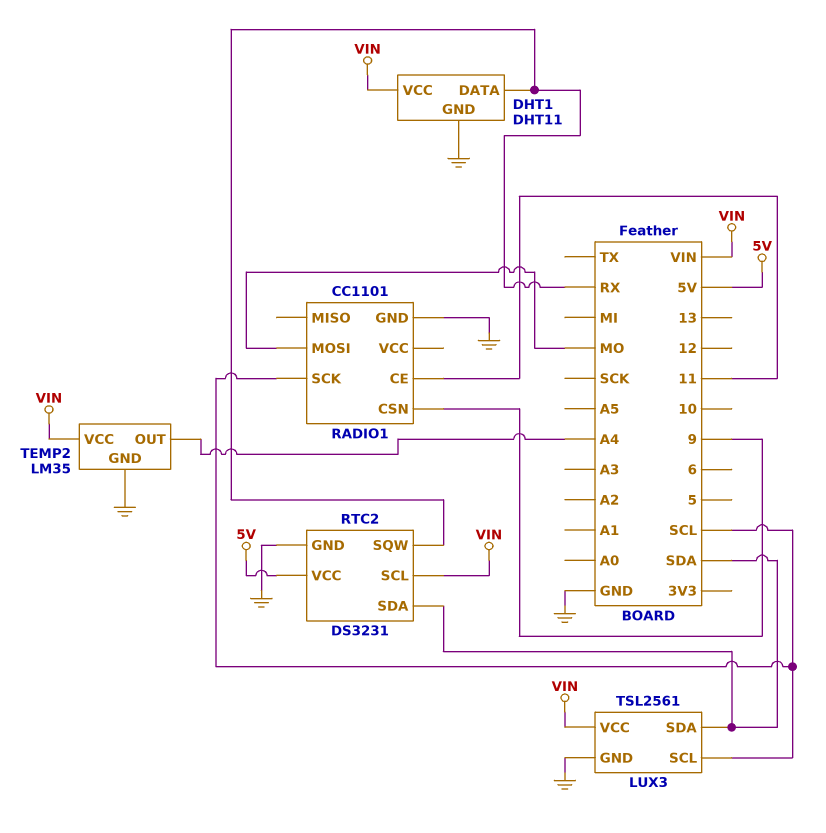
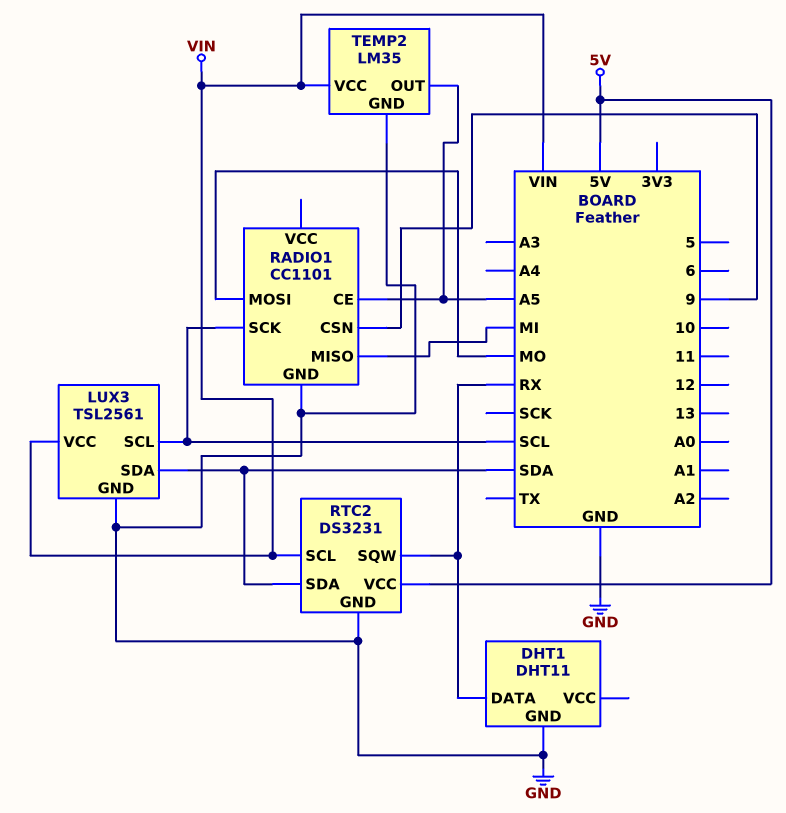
DHT1 pin VCC: VIN -> none
RADIO1 pin CE: 11 -> A5
RADIO1 pin MISO: none -> MI
TEMP2 pin OUT: A4 -> A5

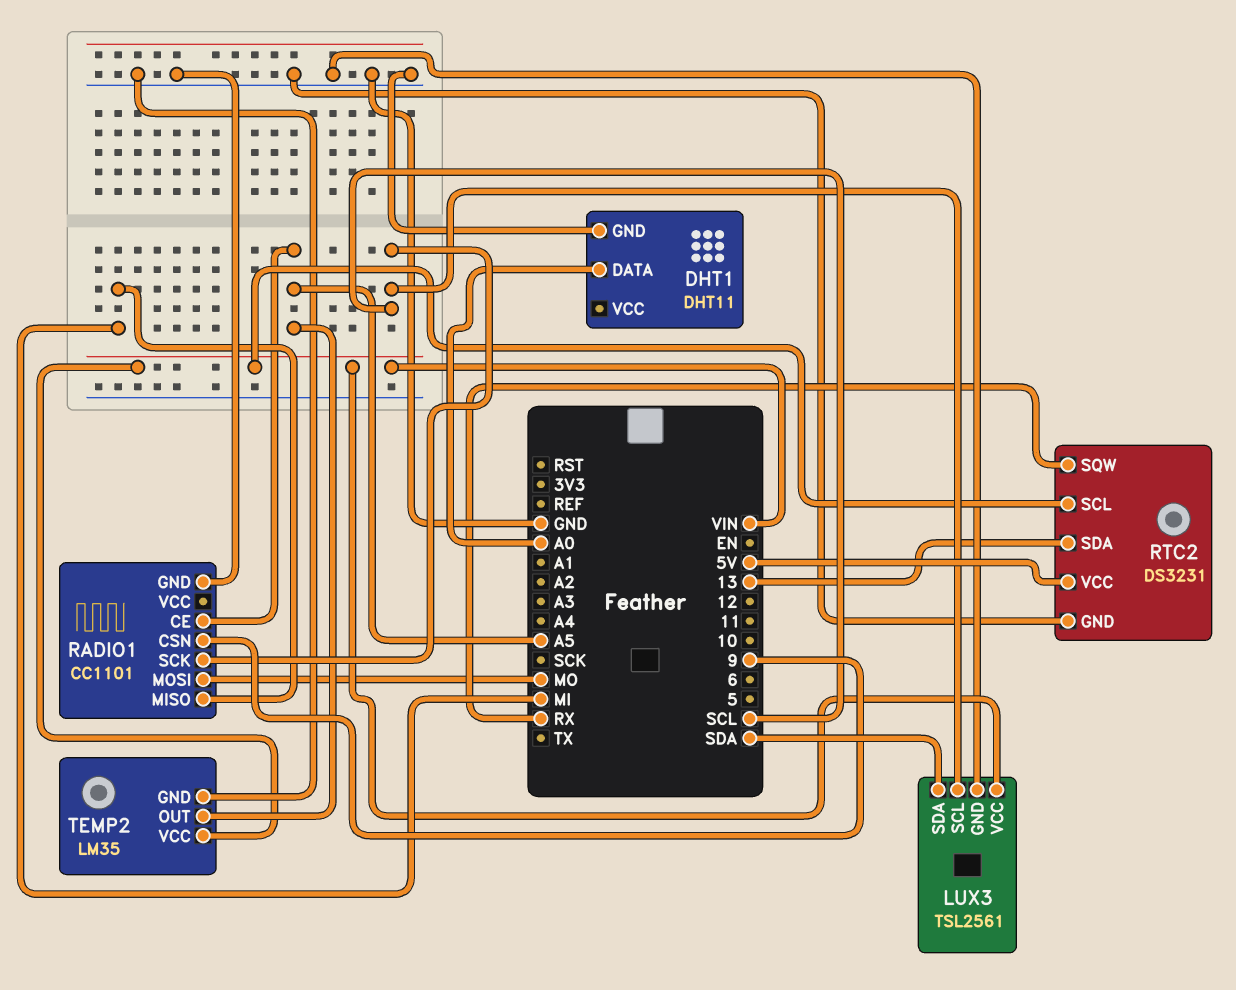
DHT1 pin DATA: RX -> A0
RTC2 pin SDA: SDA -> 13

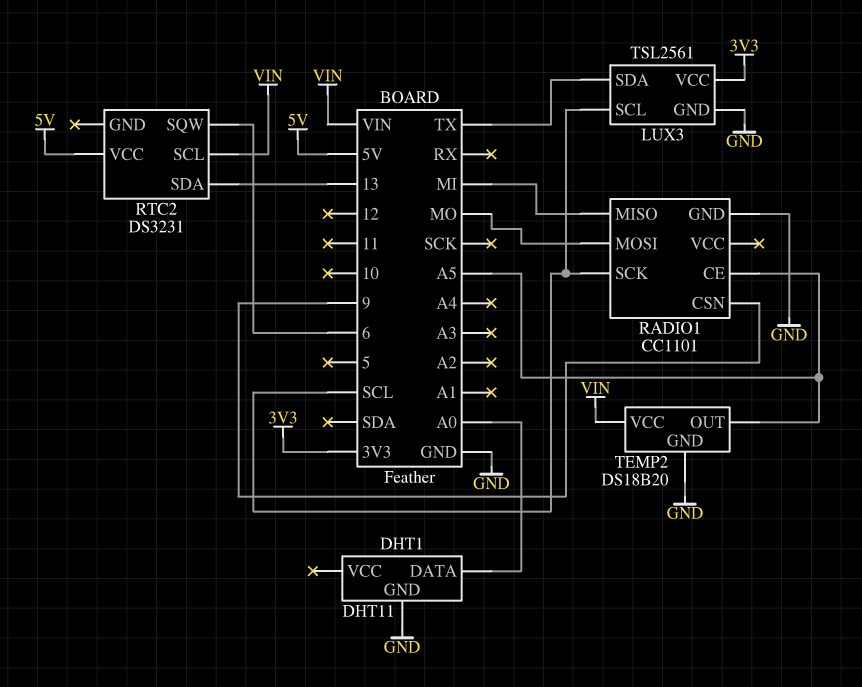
LUX3 pin SDA: SDA -> TX
LUX3 pin VCC: VIN -> 3V3
RTC2 pin GND: GND -> none
RTC2 pin SQW: RX -> 6
TEMP2: LM35 -> DS18B20

